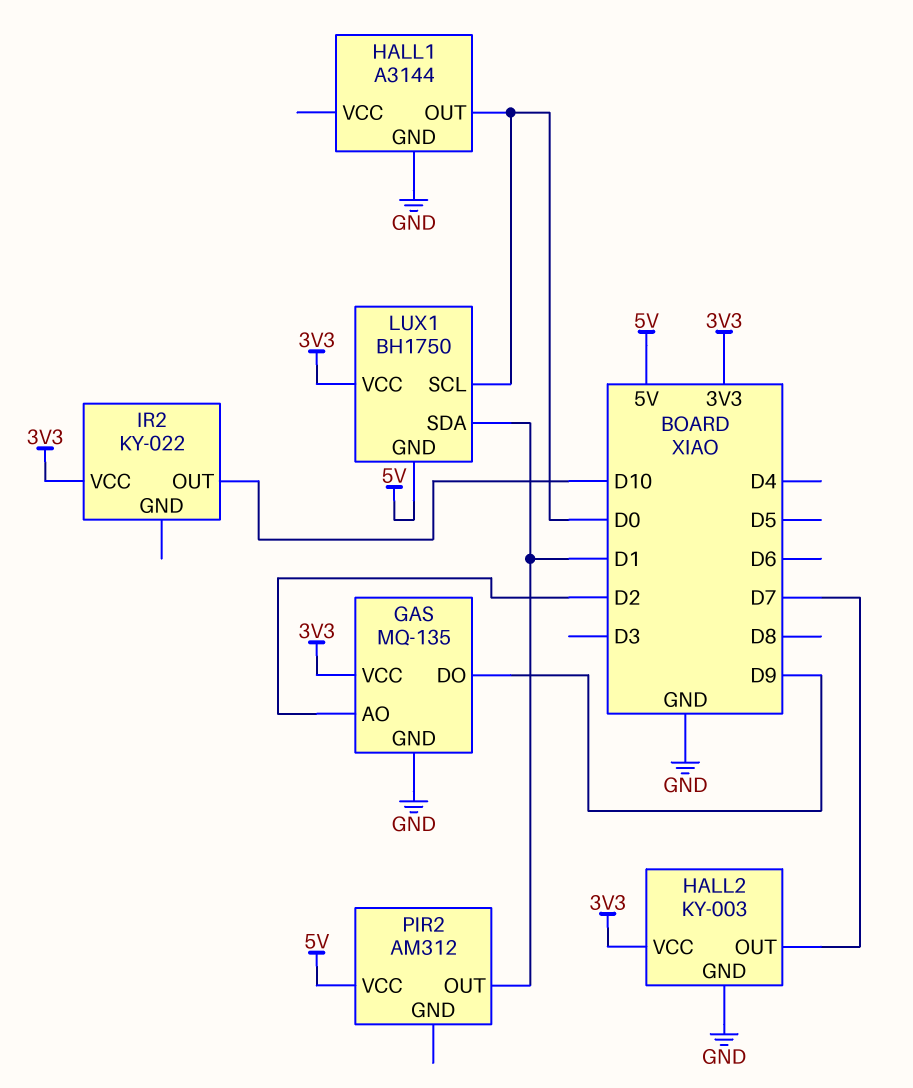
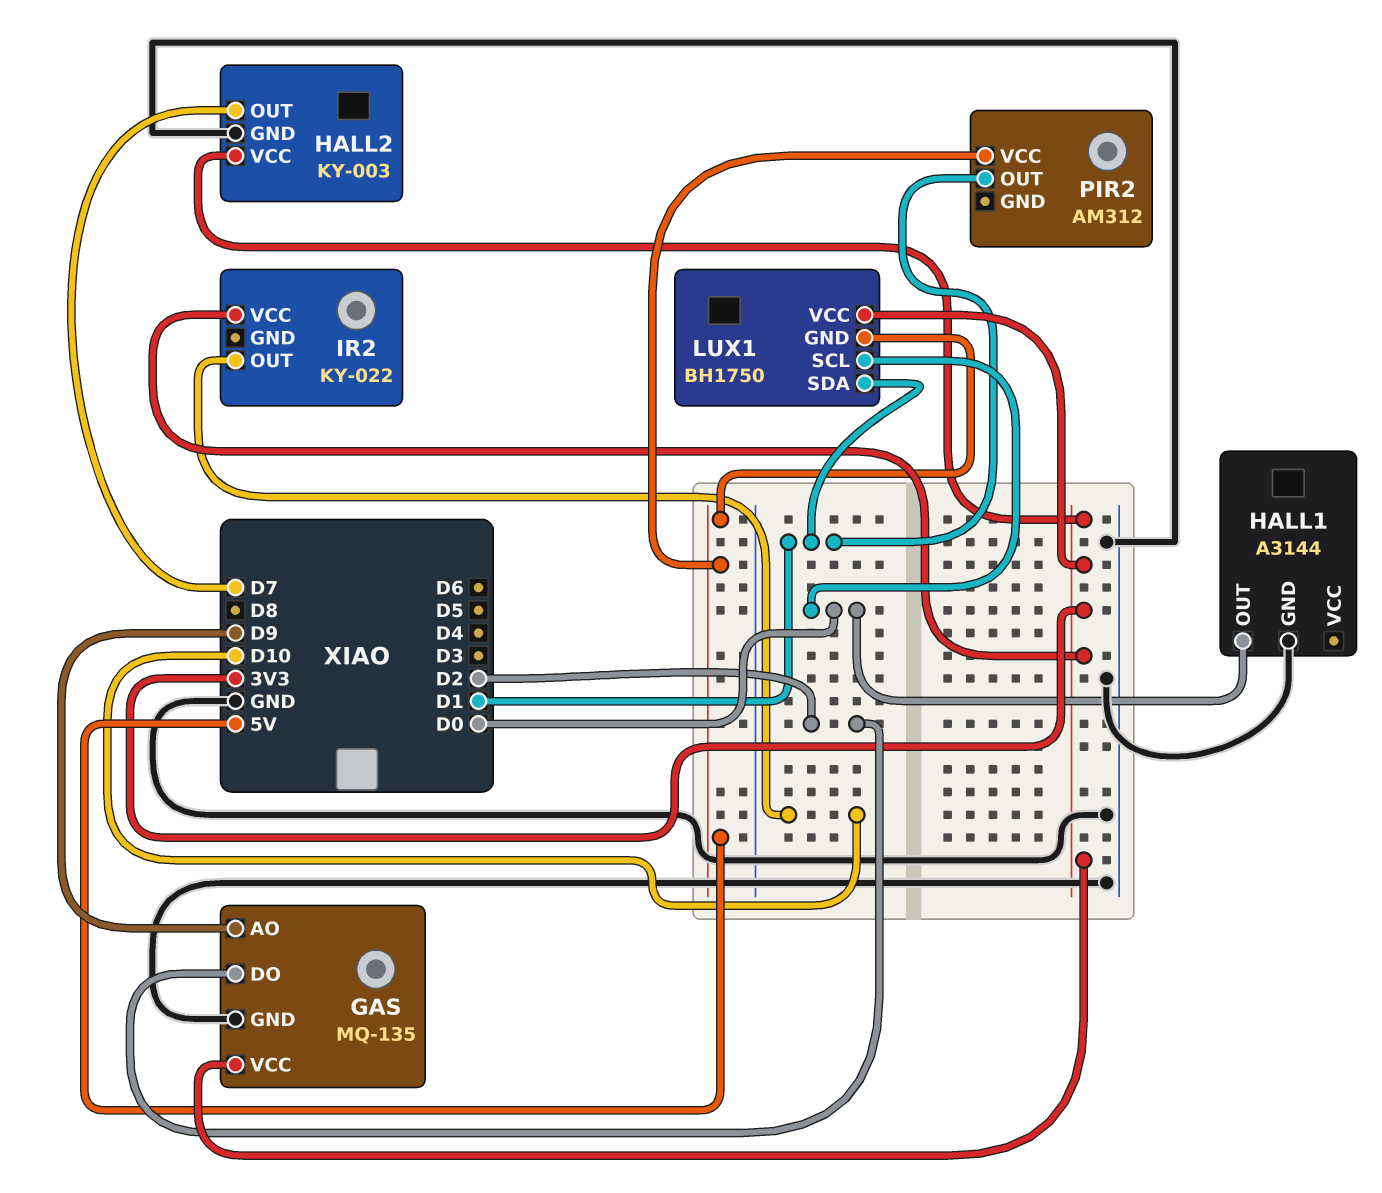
GAS pin AO: D2 -> D9
GAS pin DO: D9 -> D2

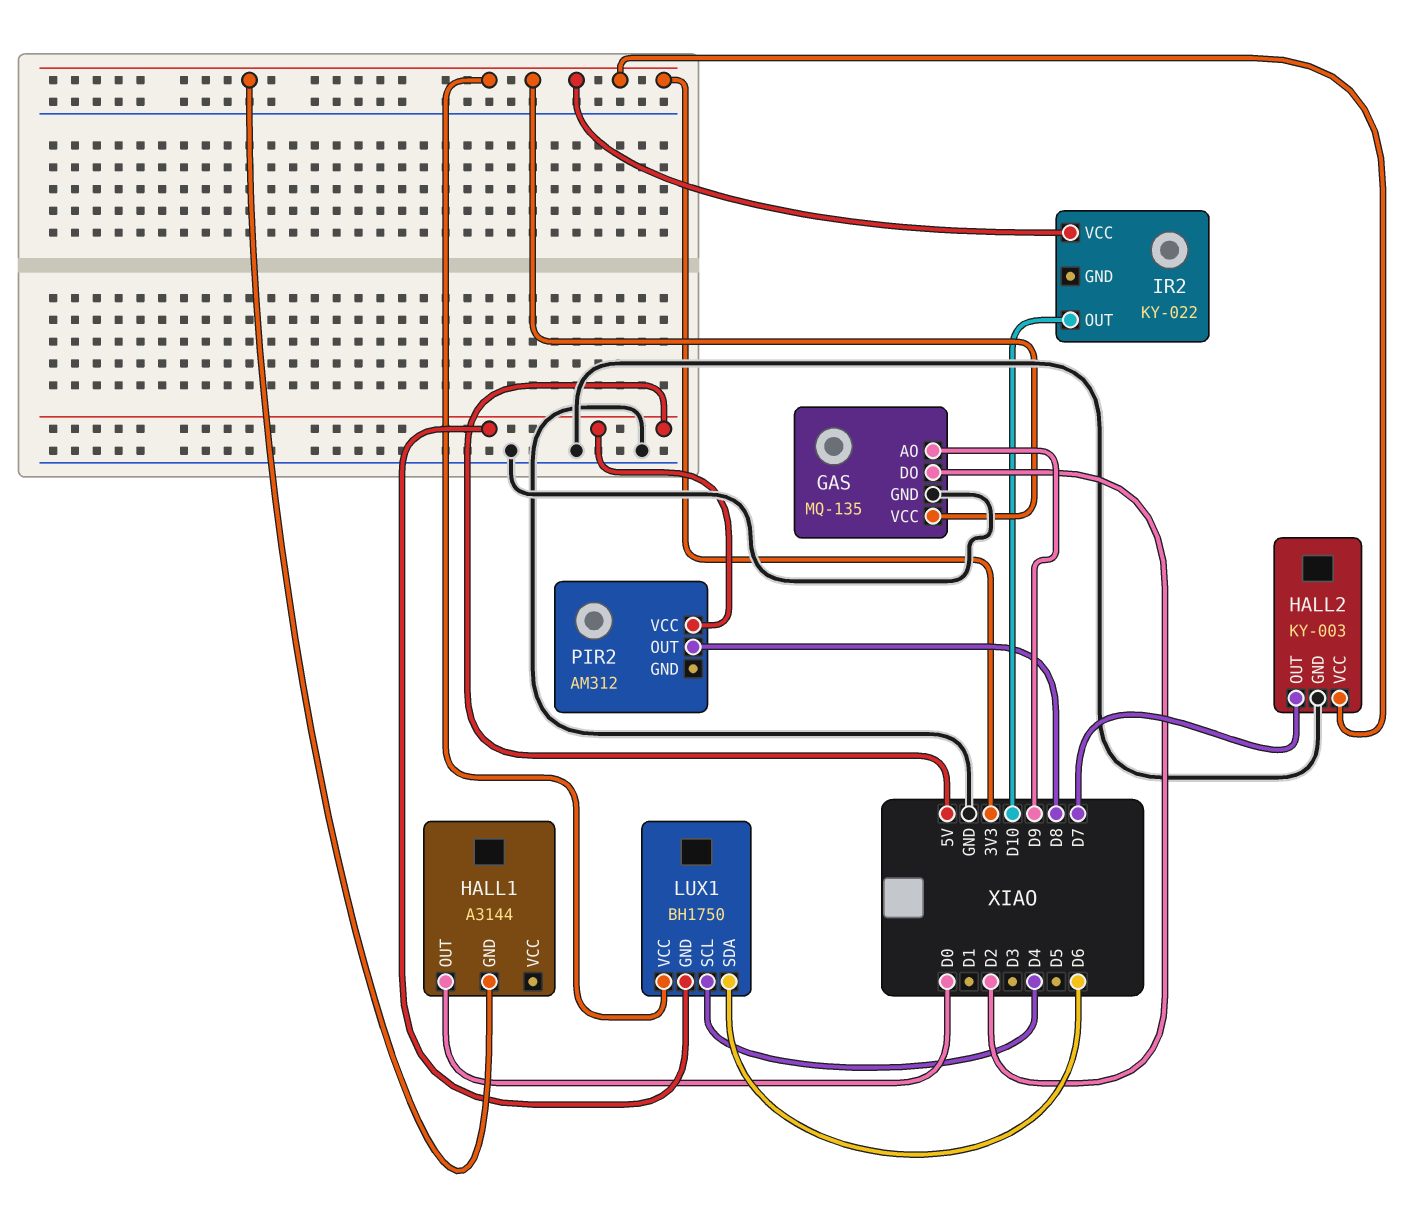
HALL1 pin GND: GND -> 3V3
LUX1 pin SCL: D0 -> D4
LUX1 pin SDA: D1 -> D6
PIR2 pin OUT: D1 -> D8

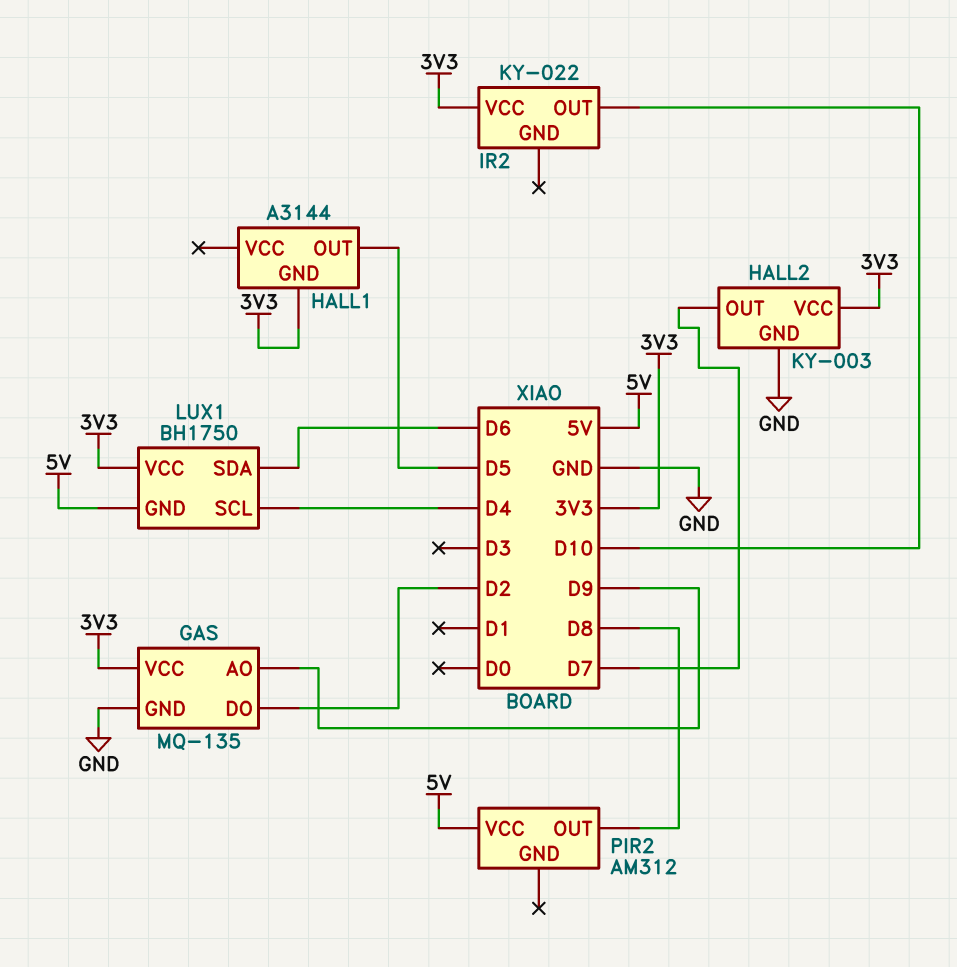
HALL1 pin OUT: D0 -> D5

